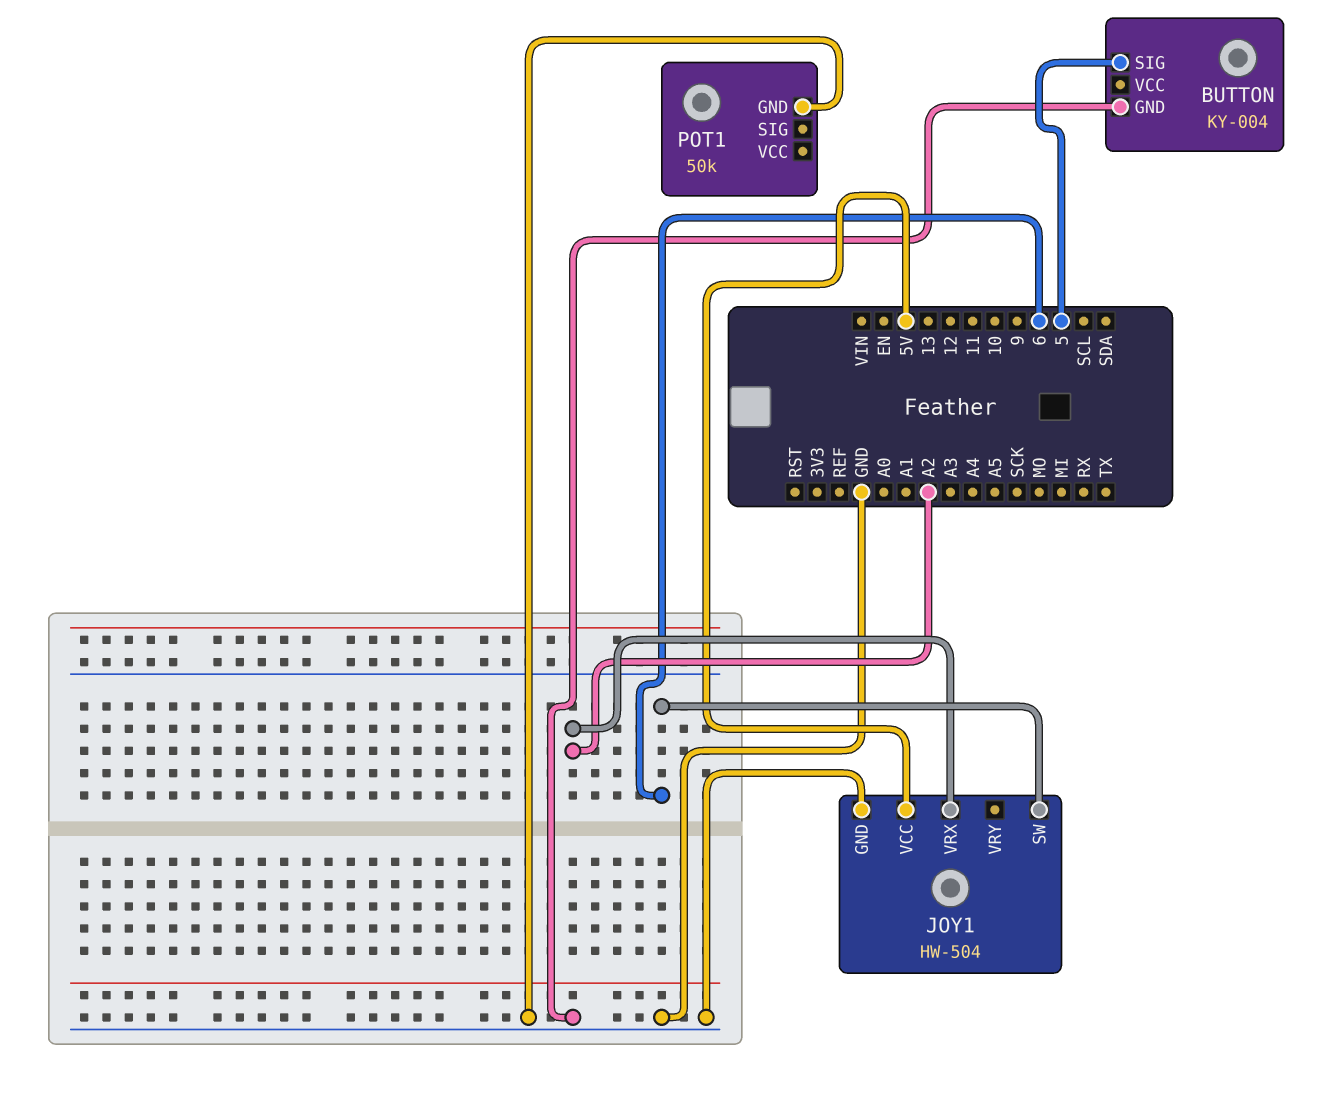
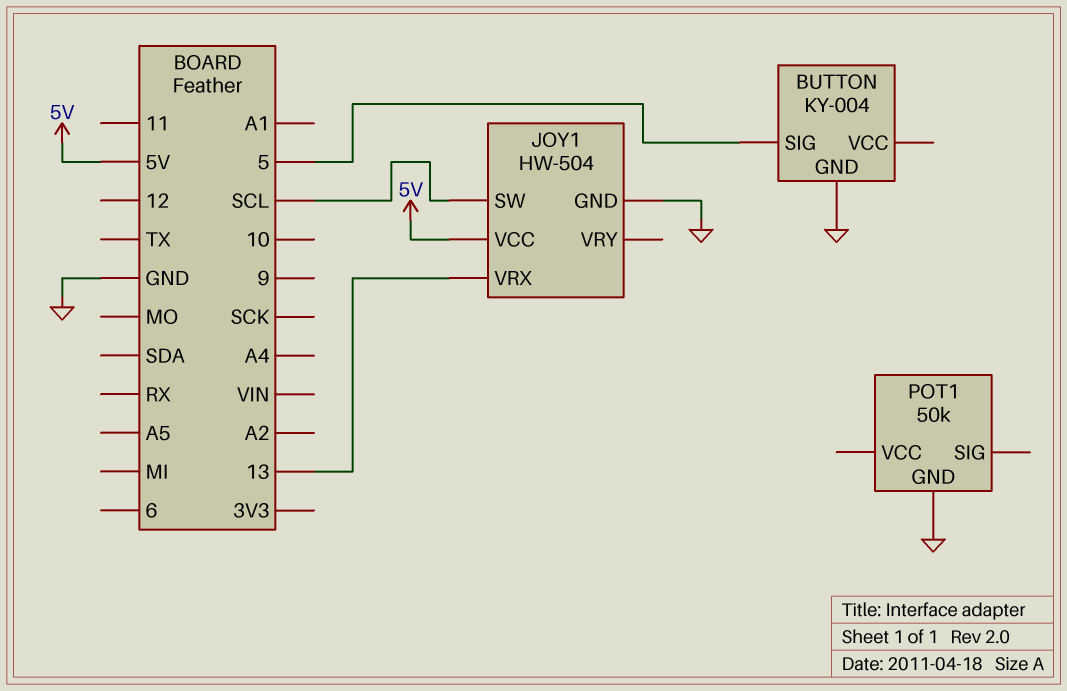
JOY1 pin SW: 6 -> SCL
JOY1 pin VRX: A2 -> 13

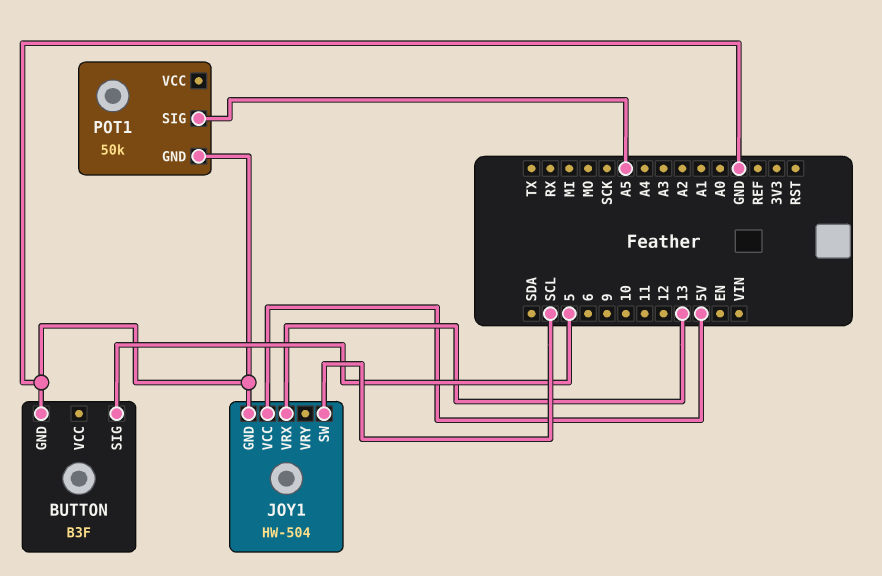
BUTTON: KY-004 -> B3F
POT1 pin SIG: none -> A5

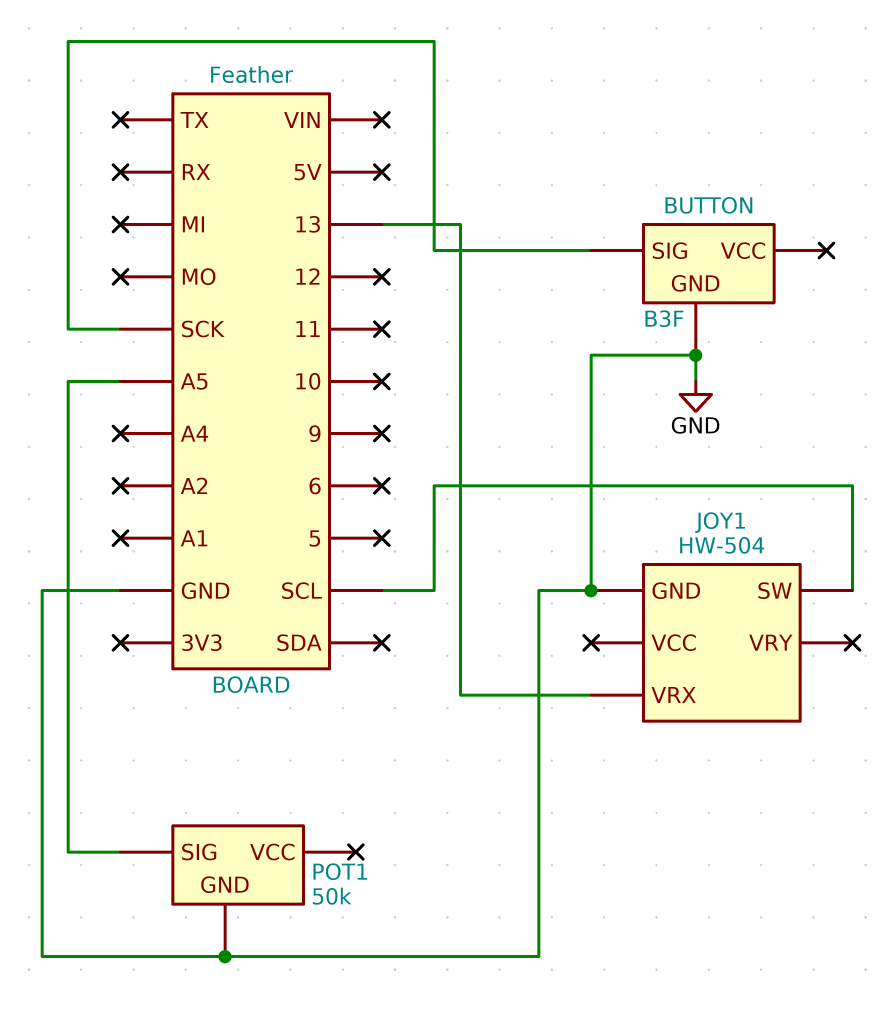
BUTTON pin SIG: 5 -> SCK
JOY1 pin VCC: 5V -> none

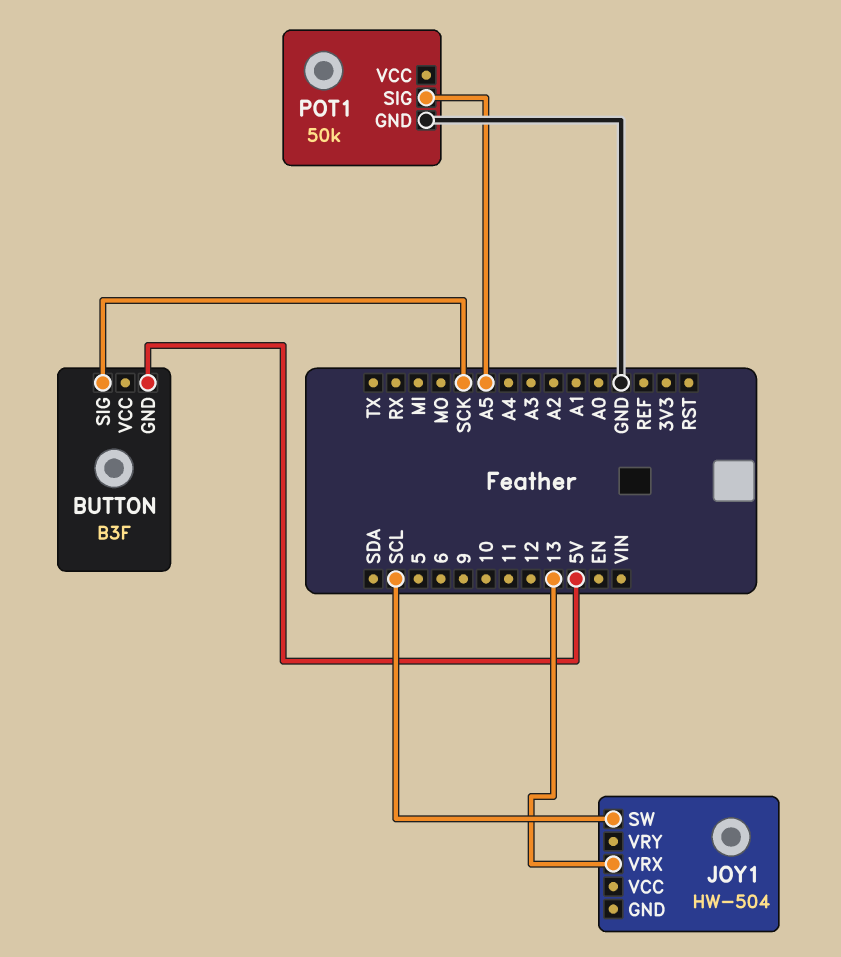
BUTTON pin GND: GND -> 5V
JOY1 pin GND: GND -> none

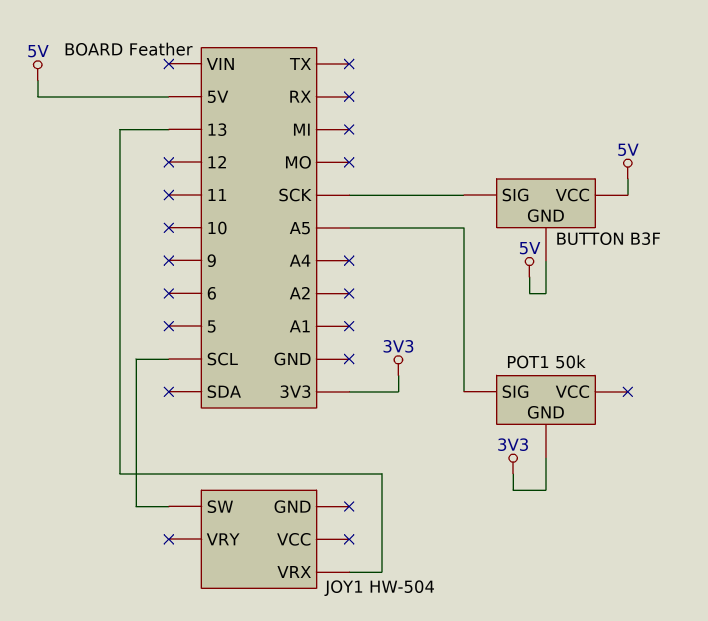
BUTTON pin VCC: none -> 5V
POT1 pin GND: GND -> 3V3

